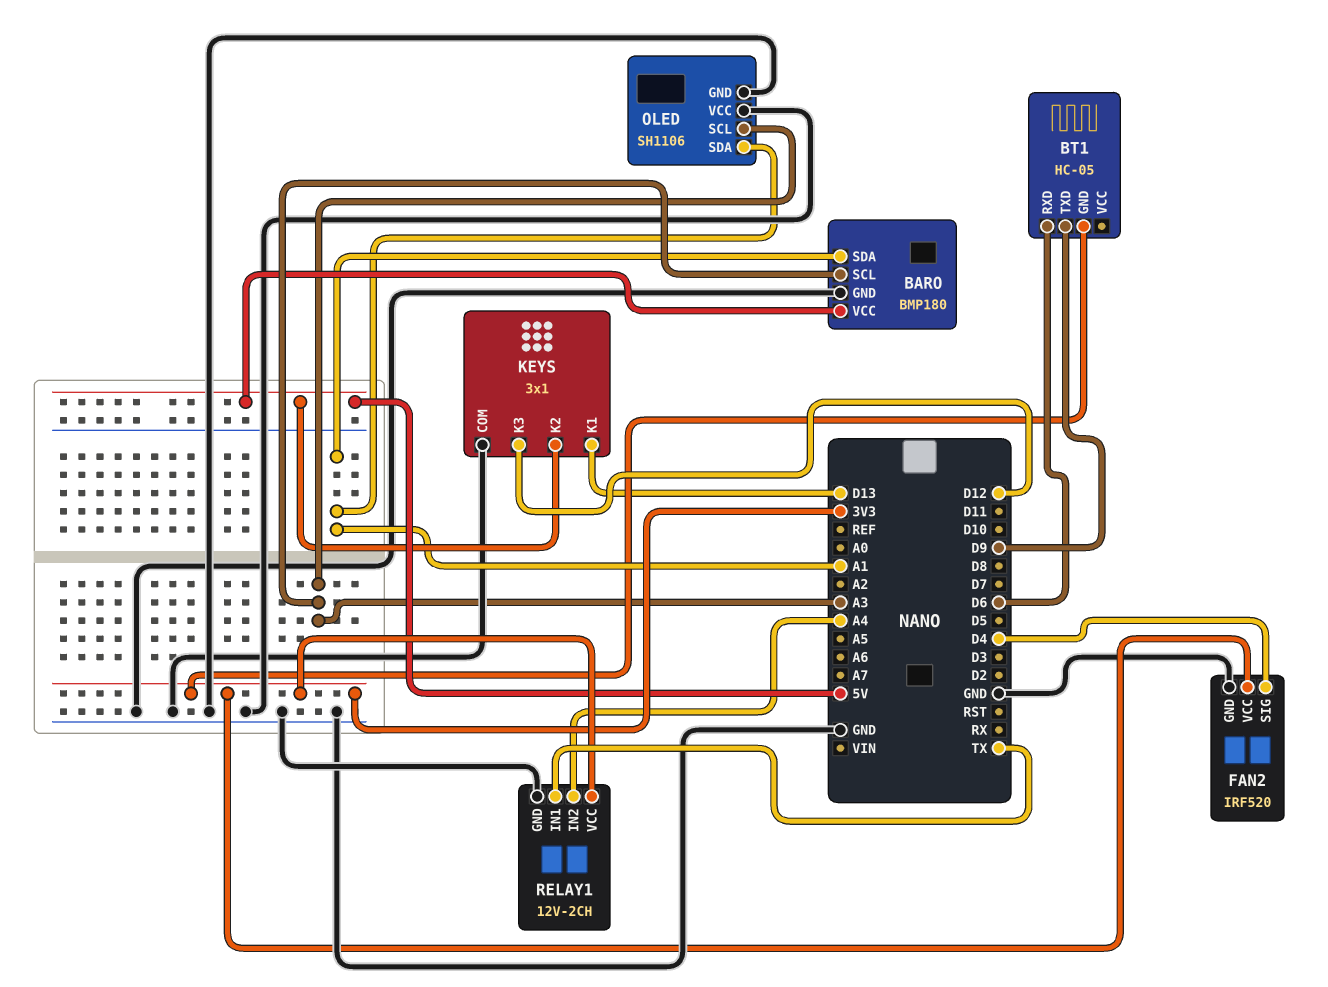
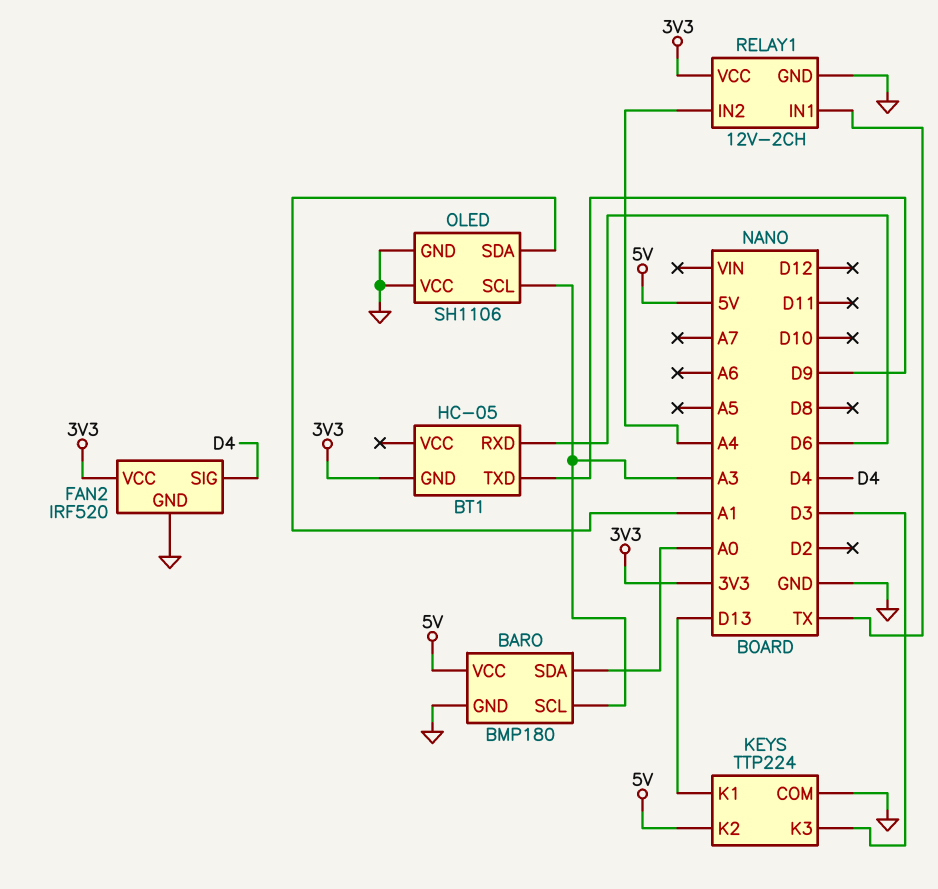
BARO pin SDA: A1 -> A0
KEYS: 3x1 -> TTP224
KEYS pin K3: D12 -> D3

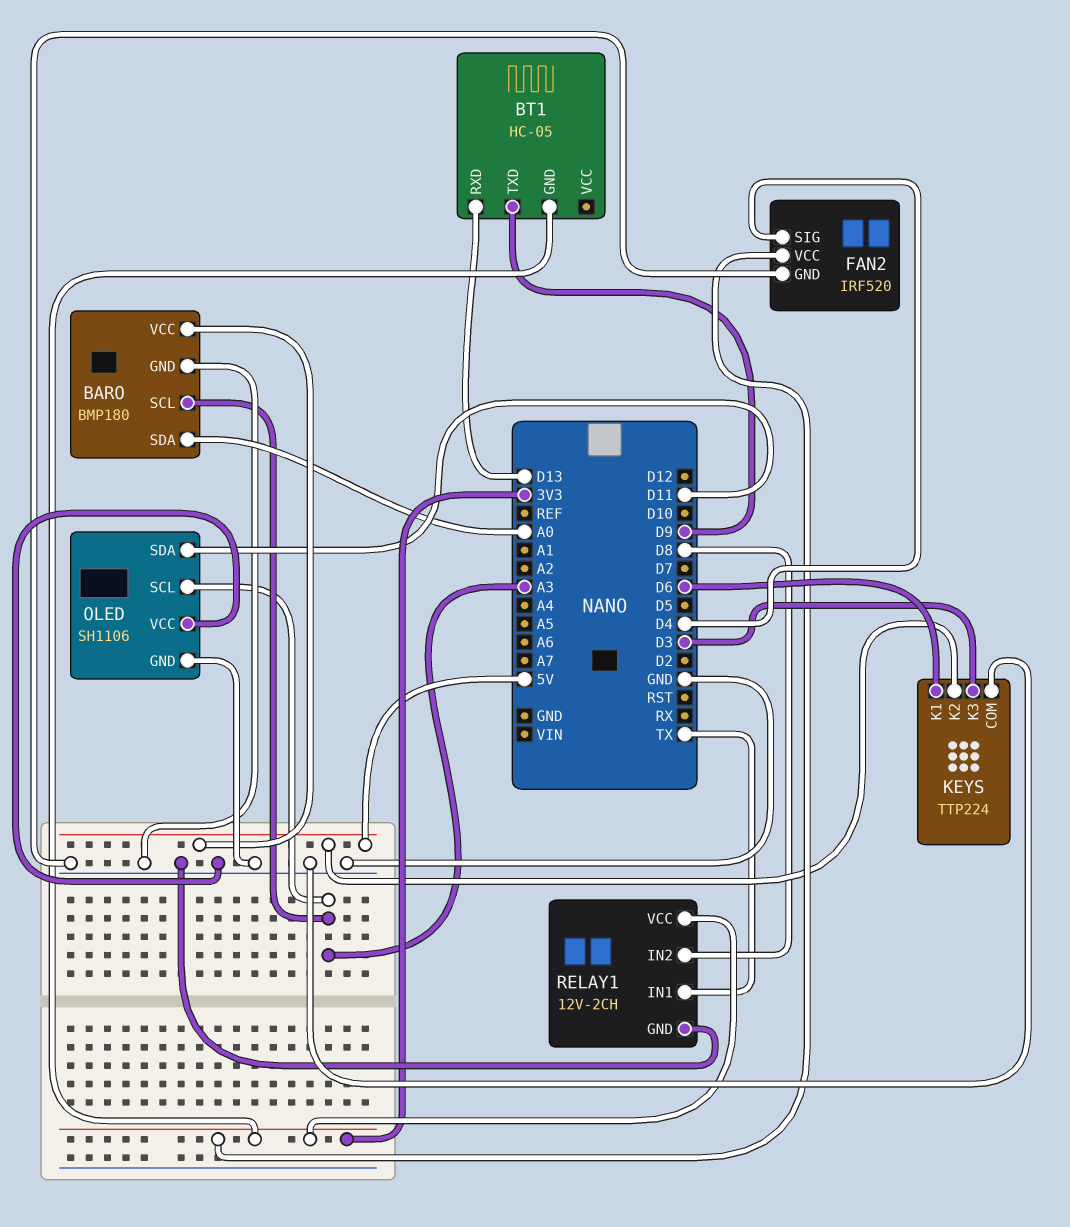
BT1 pin RXD: D6 -> D13
KEYS pin K1: D13 -> D6
OLED pin SDA: A1 -> D11
RELAY1 pin IN2: A4 -> D8

